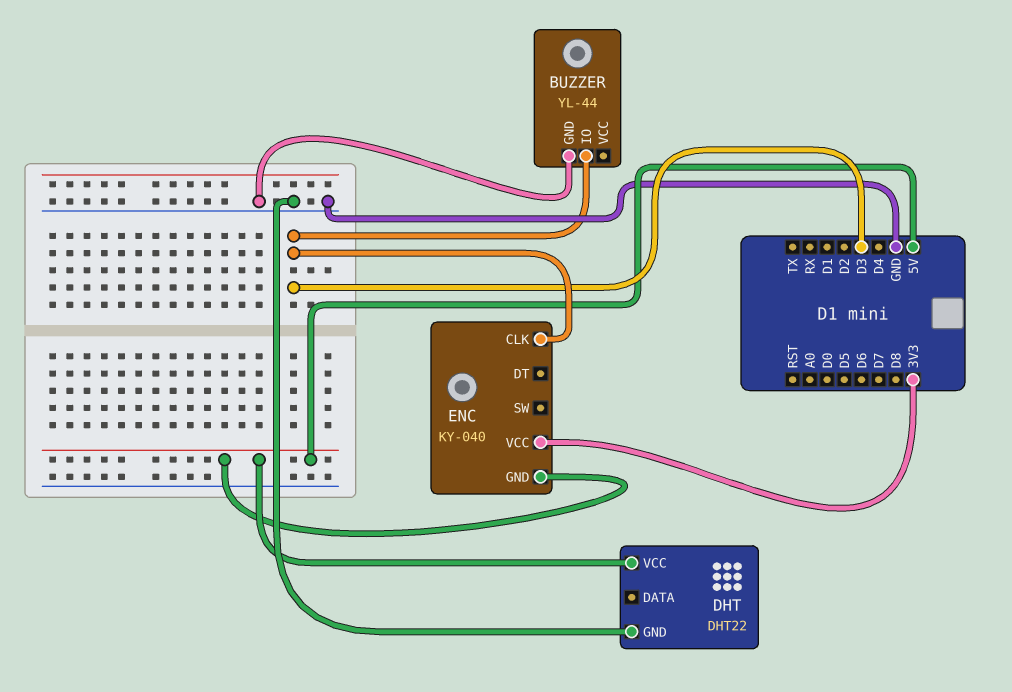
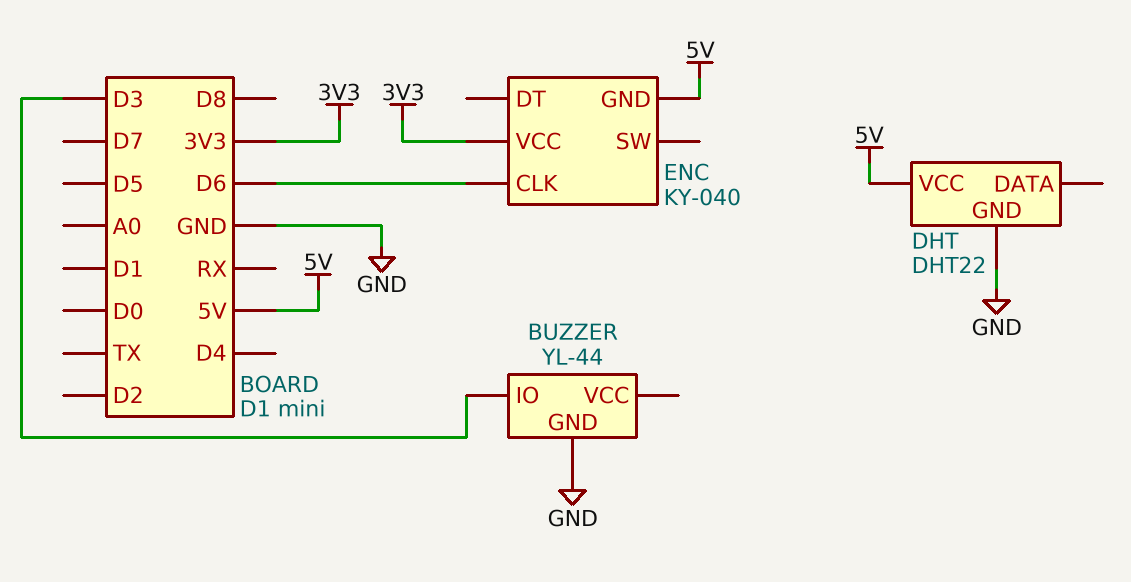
ENC pin CLK: D3 -> D6

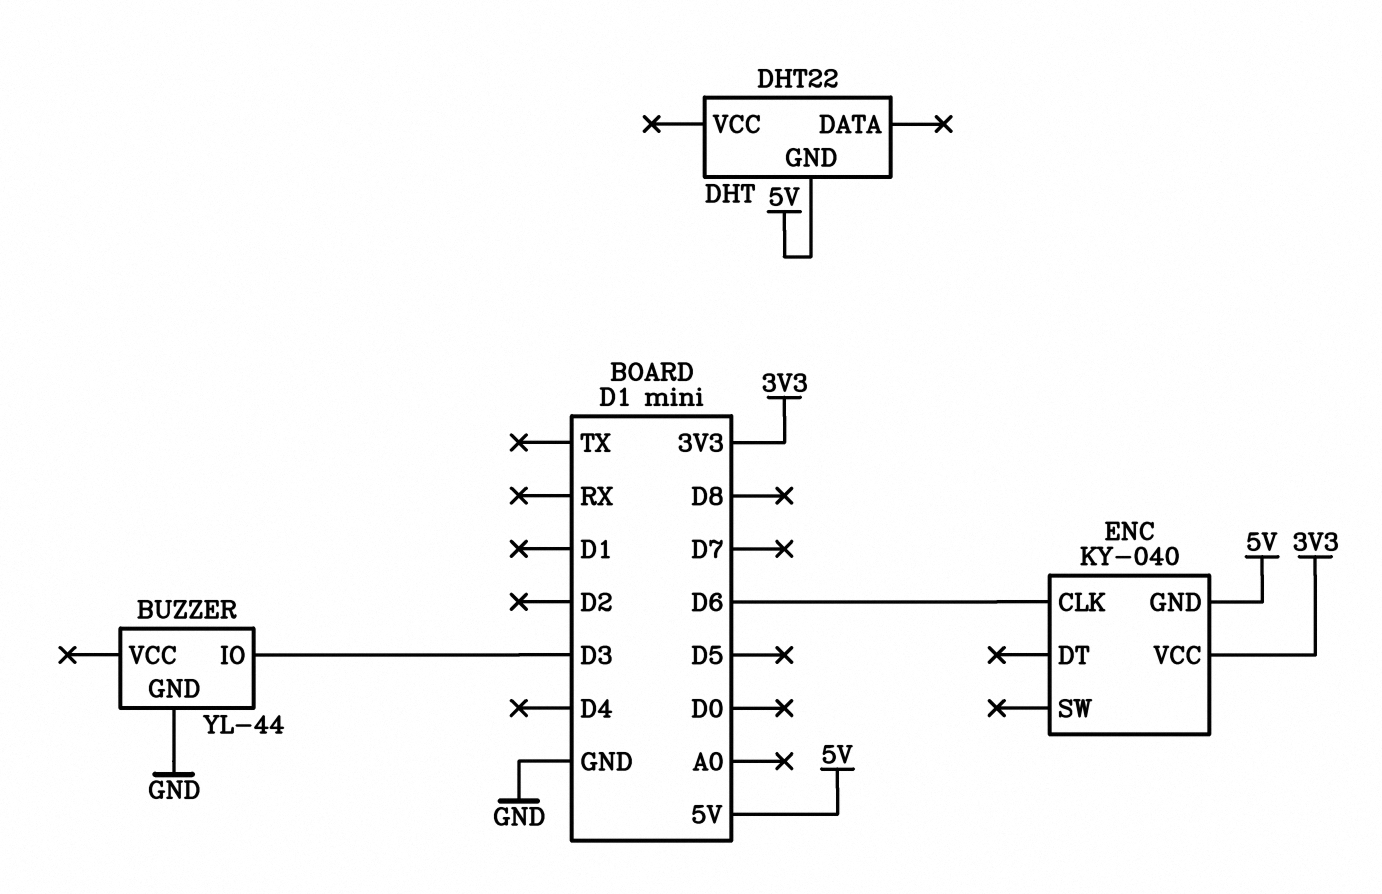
DHT pin GND: GND -> 5V
DHT pin VCC: 5V -> none

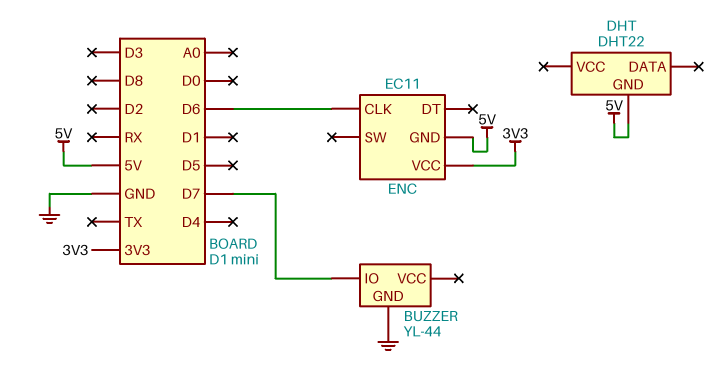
BUZZER pin IO: D3 -> D7
ENC: KY-040 -> EC11

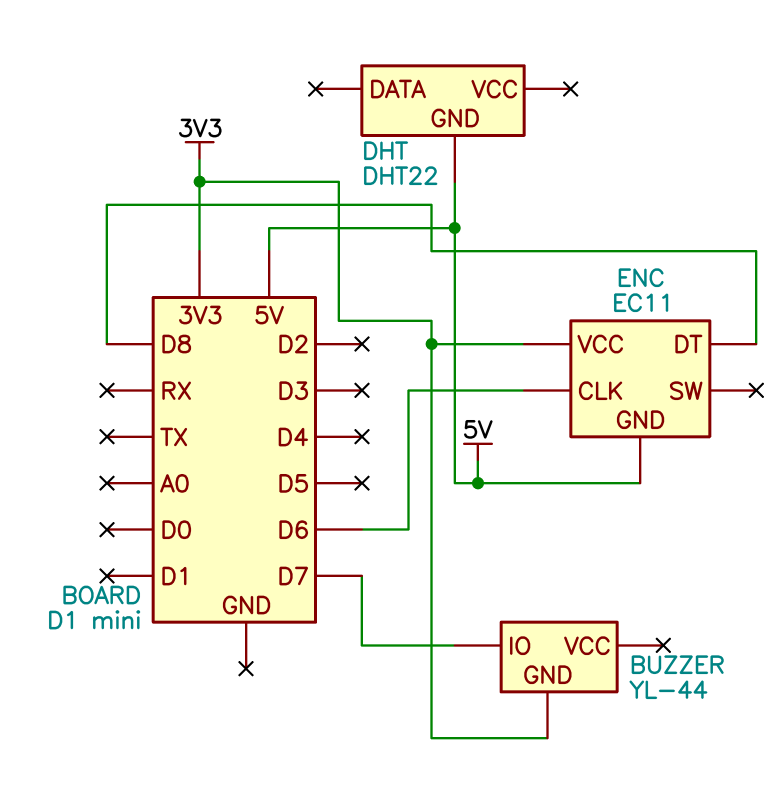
BUZZER pin GND: GND -> 3V3
ENC pin DT: none -> D8

